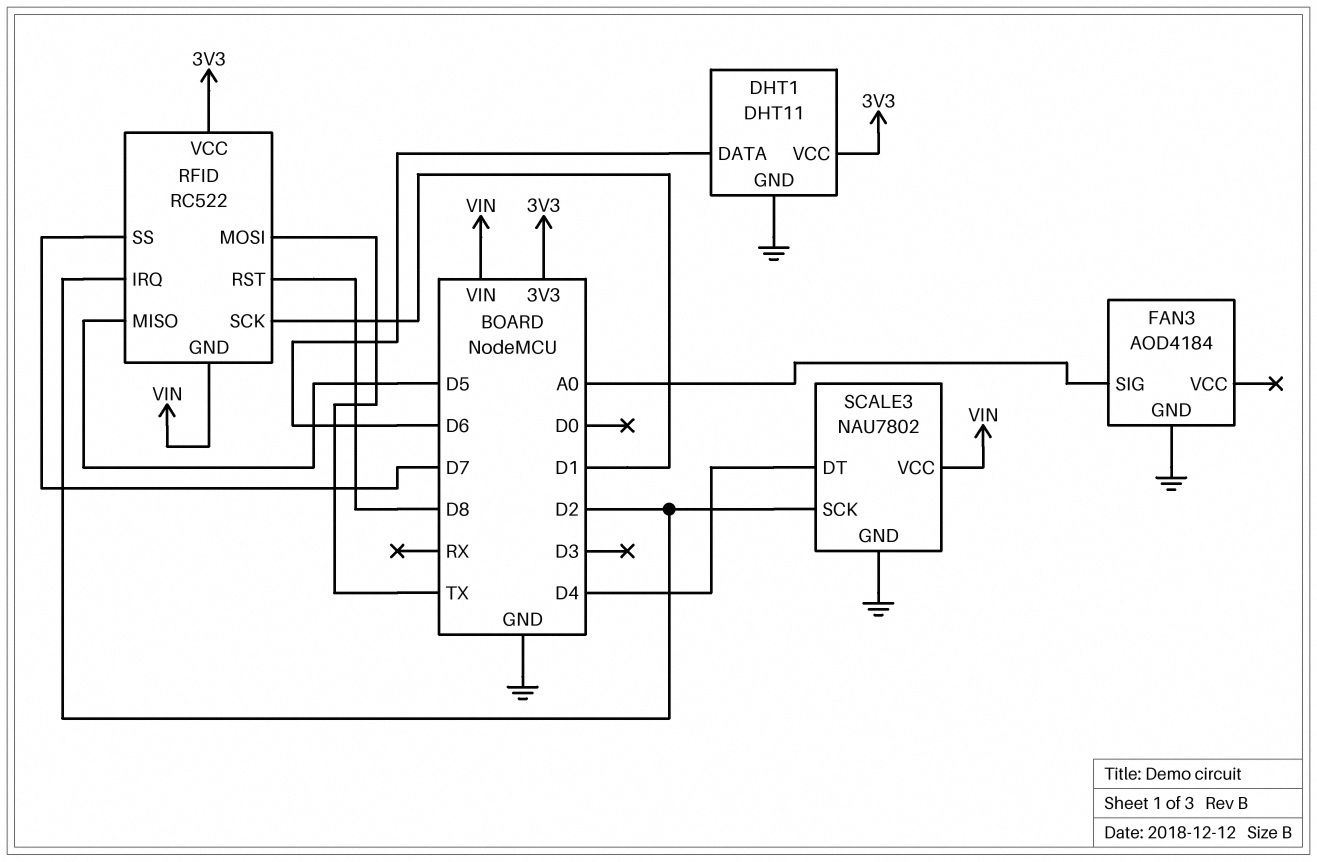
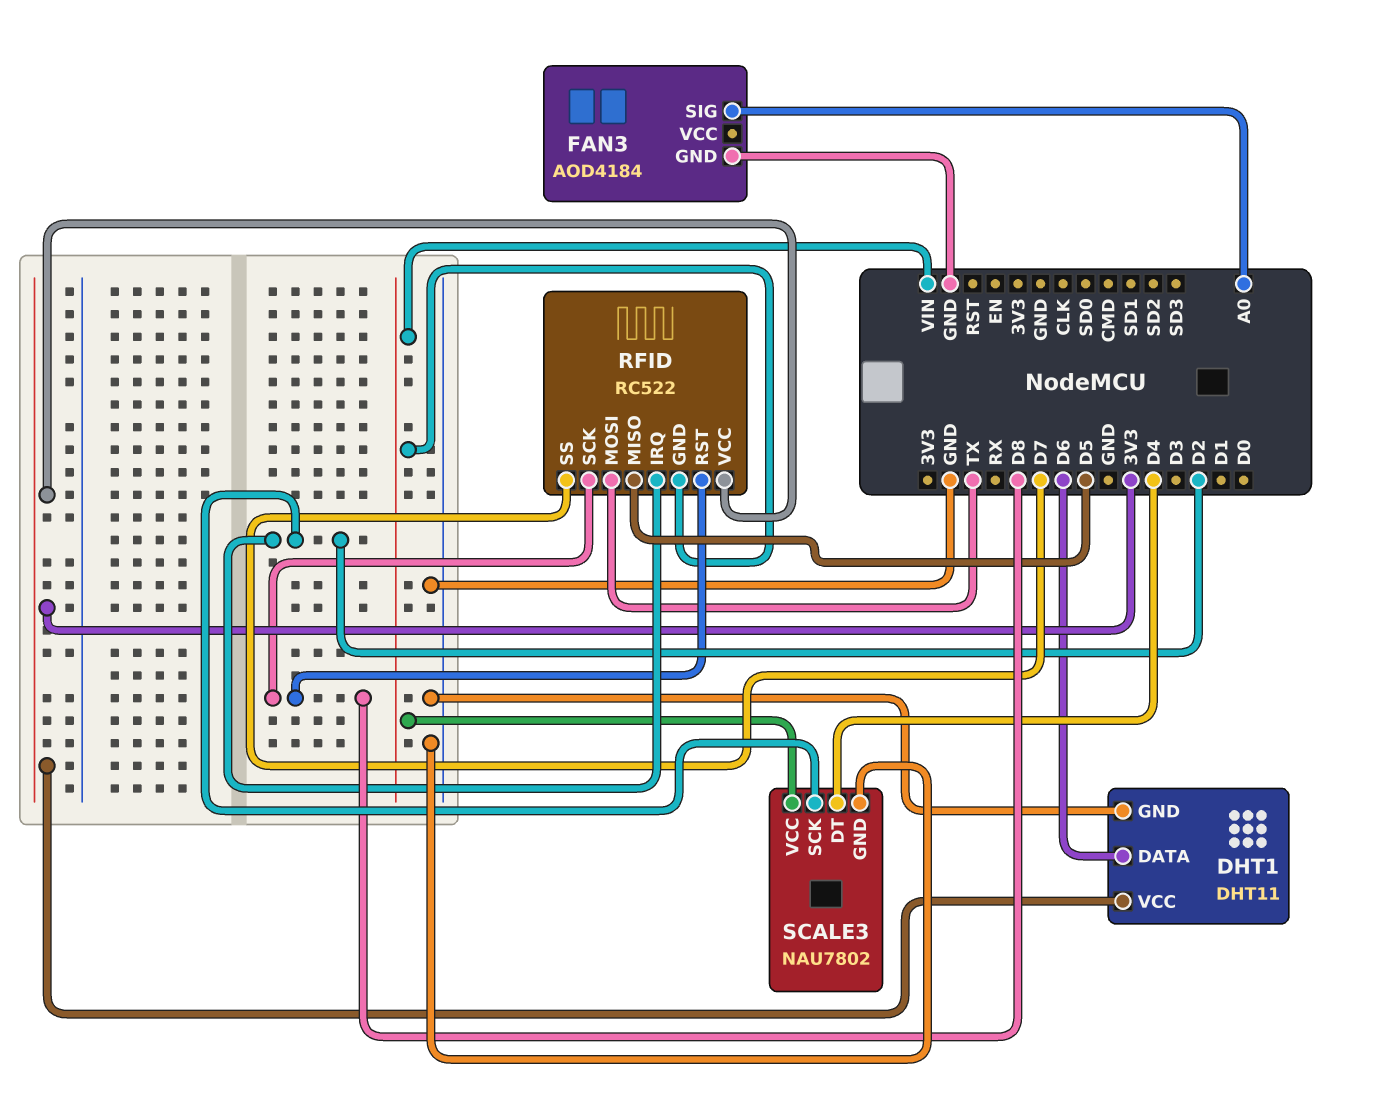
RFID pin SCK: D1 -> D8

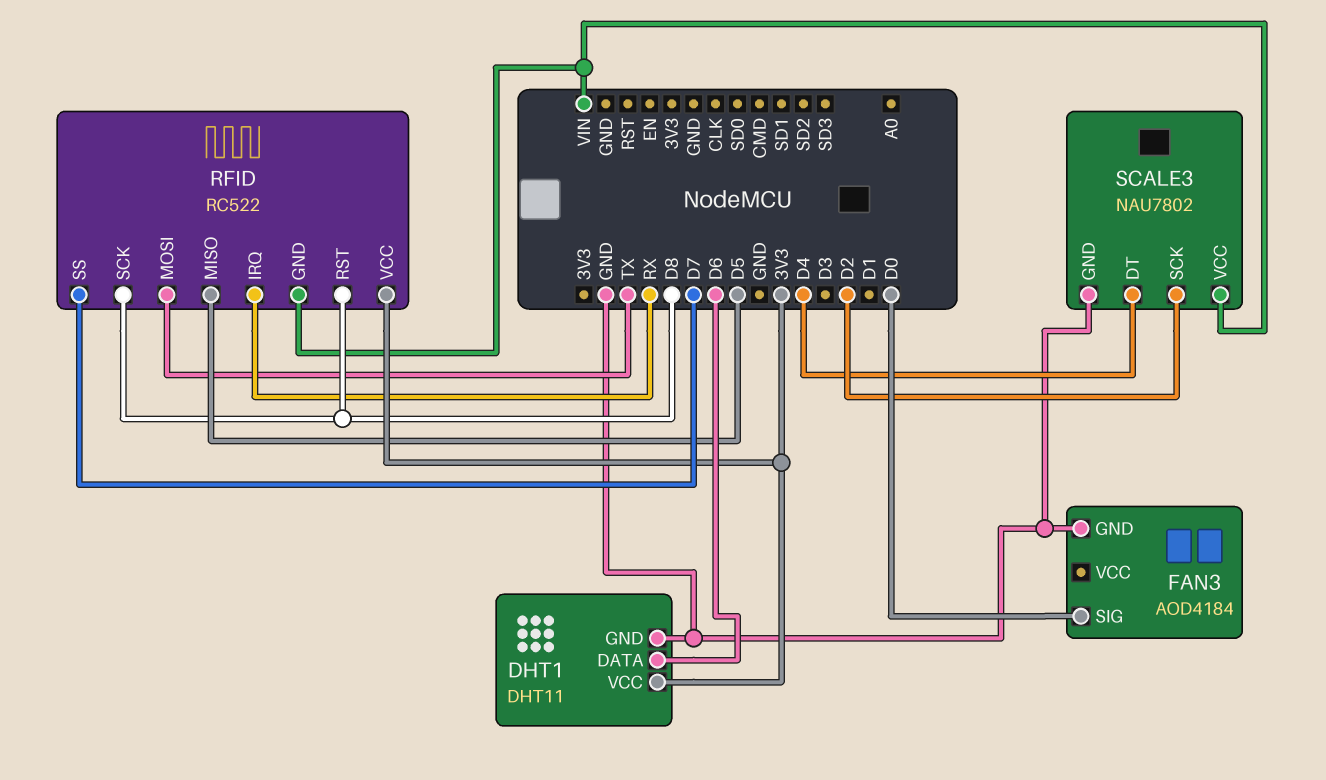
FAN3 pin SIG: A0 -> D0
RFID pin IRQ: D2 -> RX

